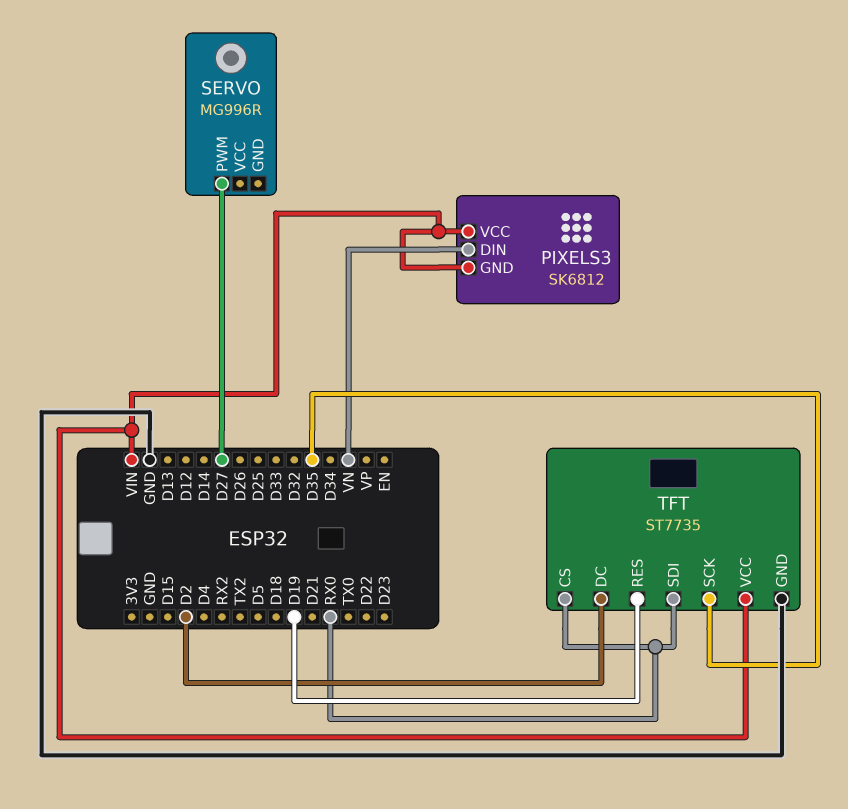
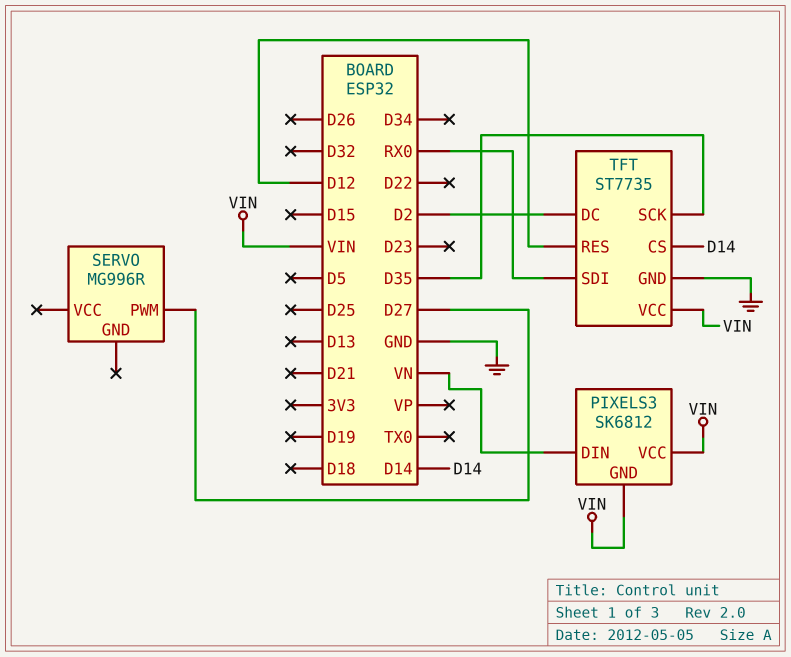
TFT pin CS: RX0 -> D14
TFT pin RES: D19 -> D12

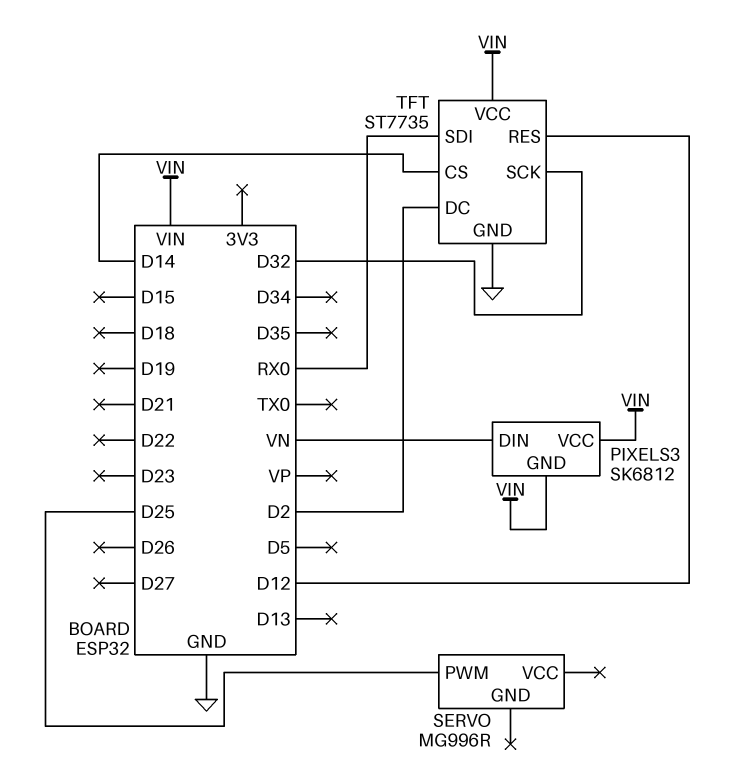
SERVO pin PWM: D27 -> D25
TFT pin SCK: D35 -> D32

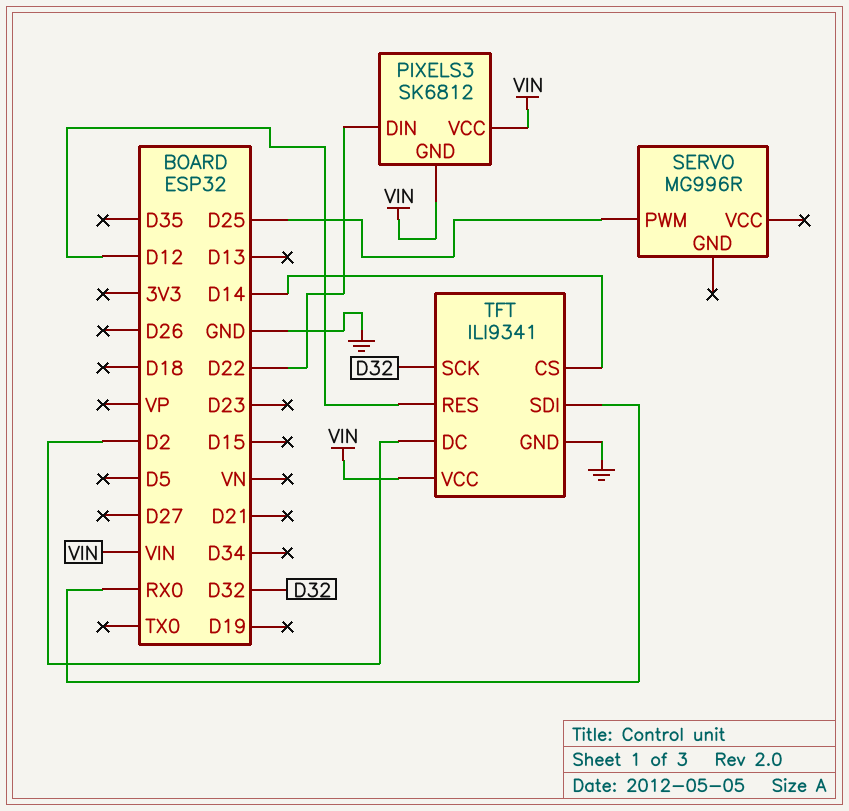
PIXELS3 pin DIN: VN -> D22
TFT: ST7735 -> ILI9341

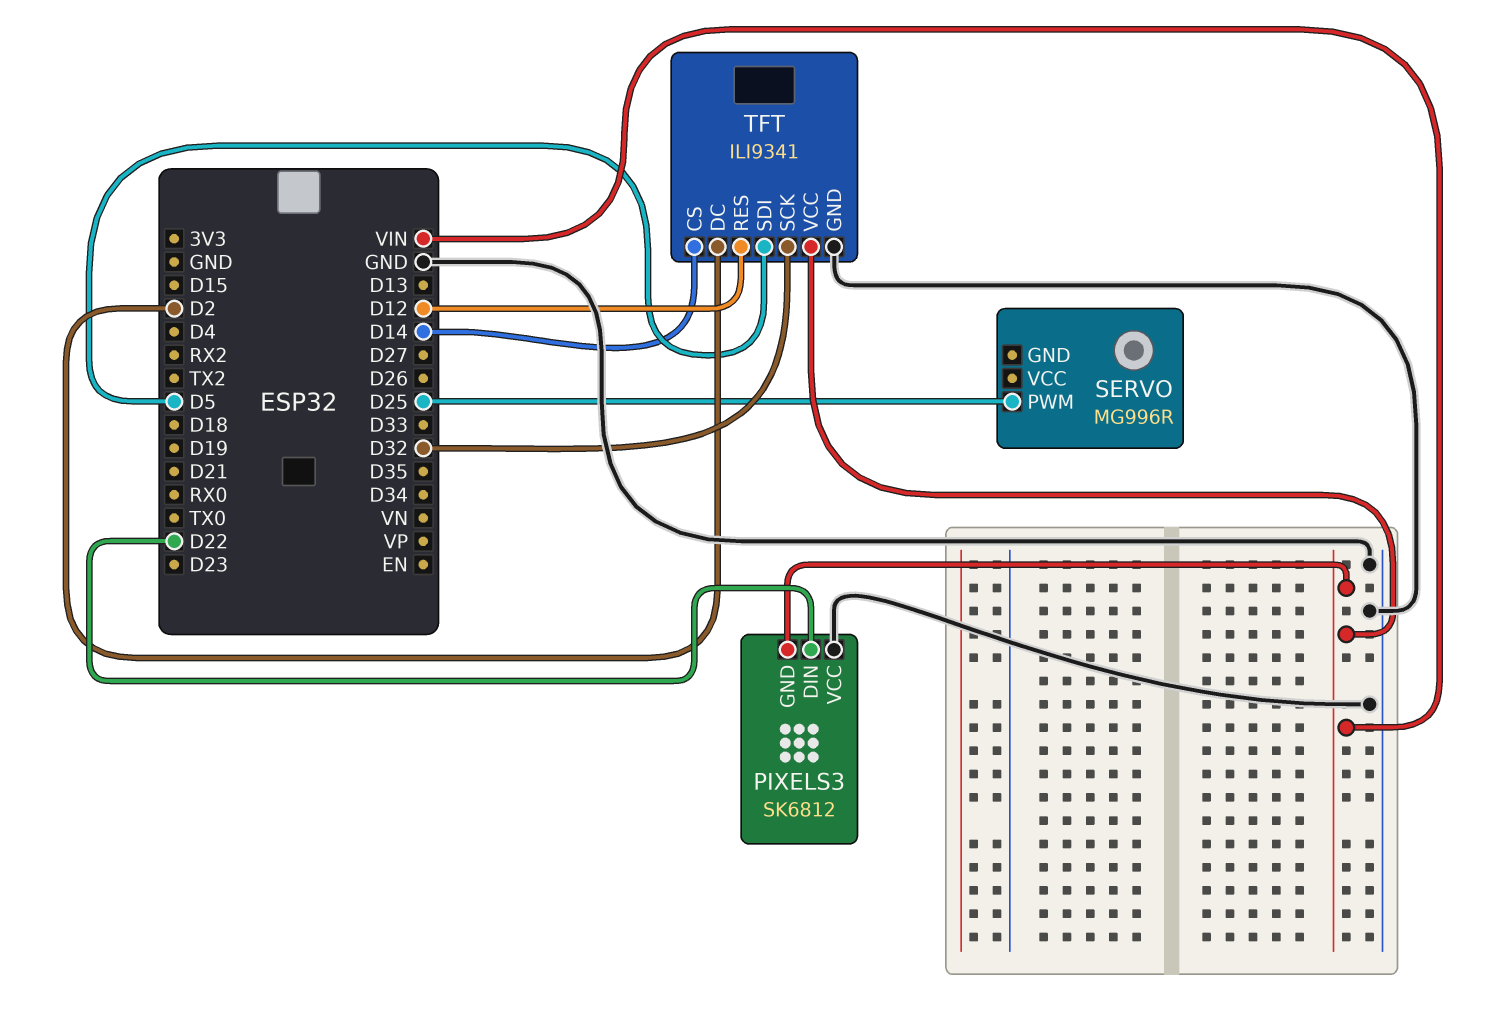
PIXELS3 pin VCC: VIN -> GND
TFT pin SDI: RX0 -> D5

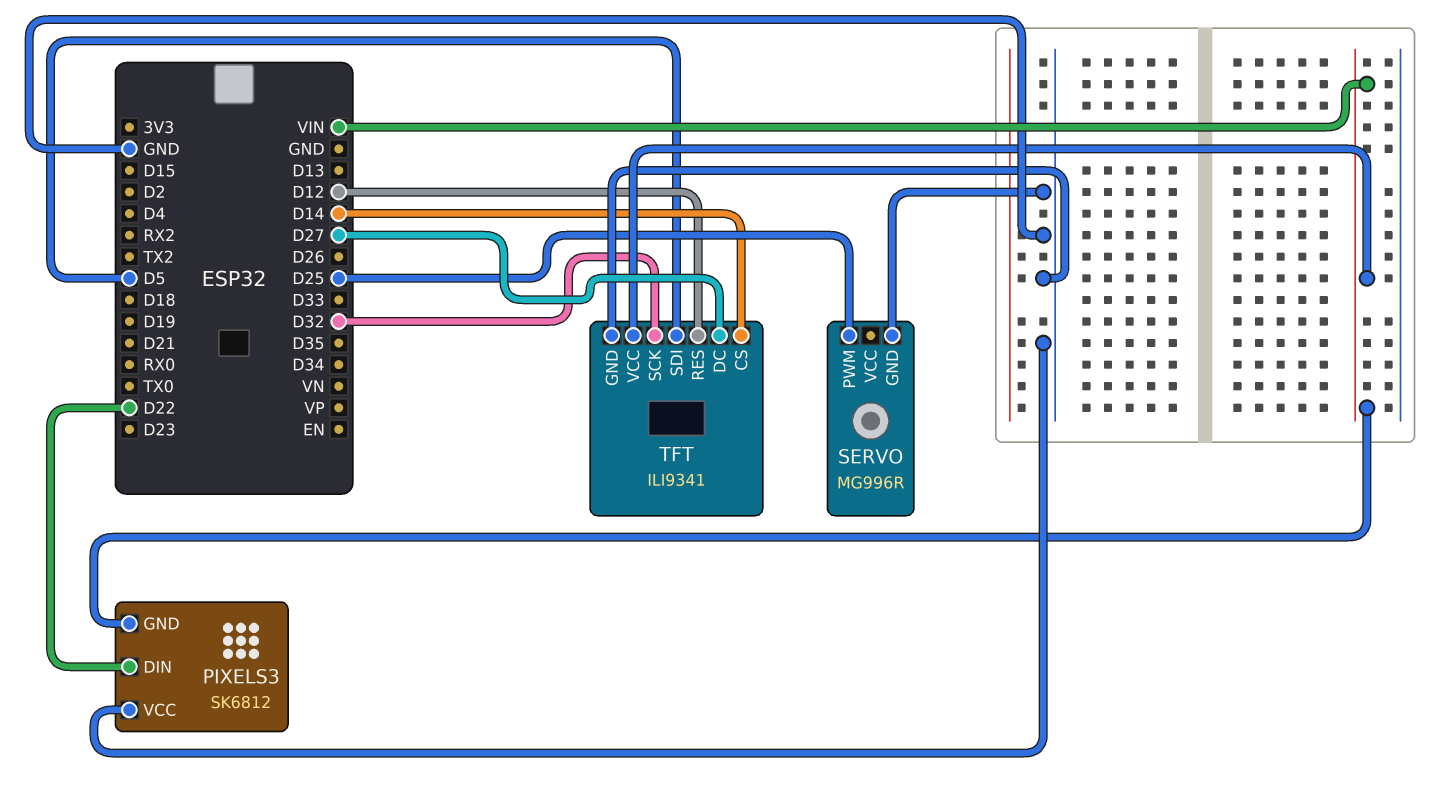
SERVO pin GND: none -> GND
TFT pin DC: D2 -> D27

